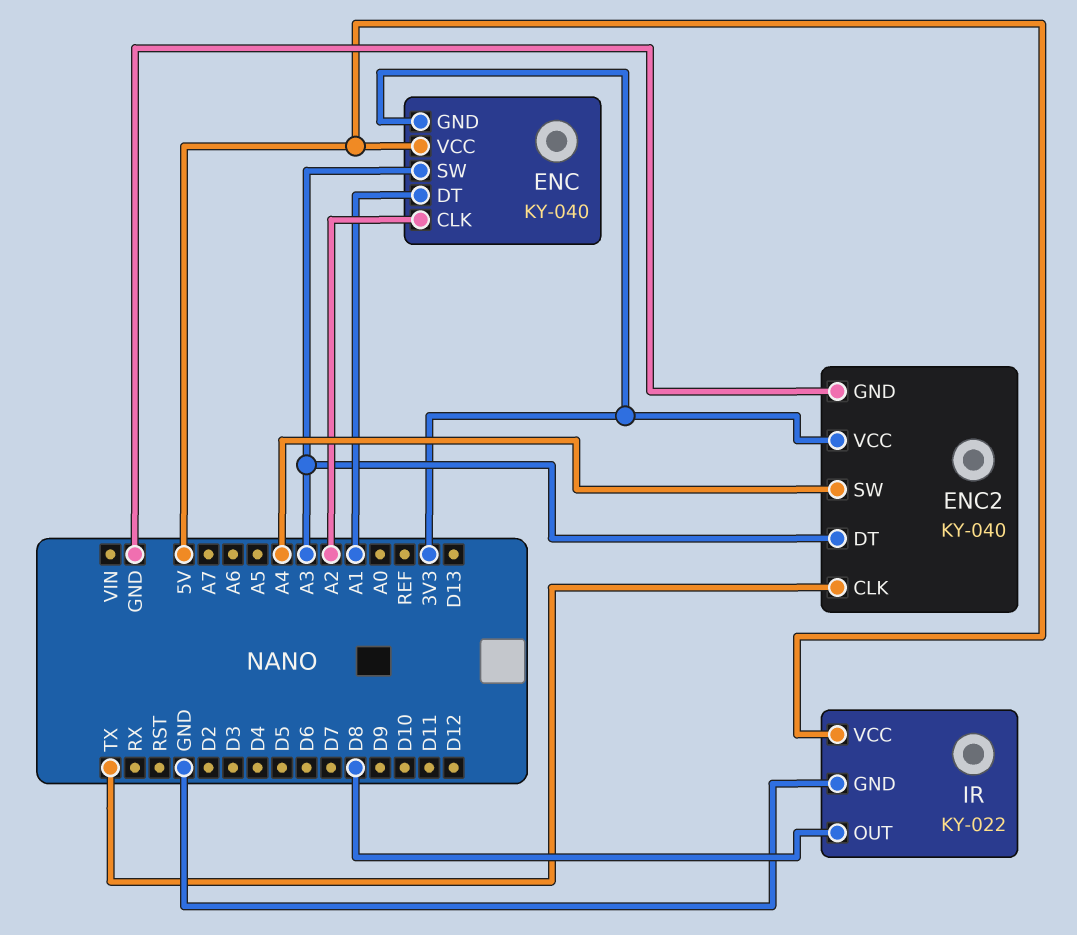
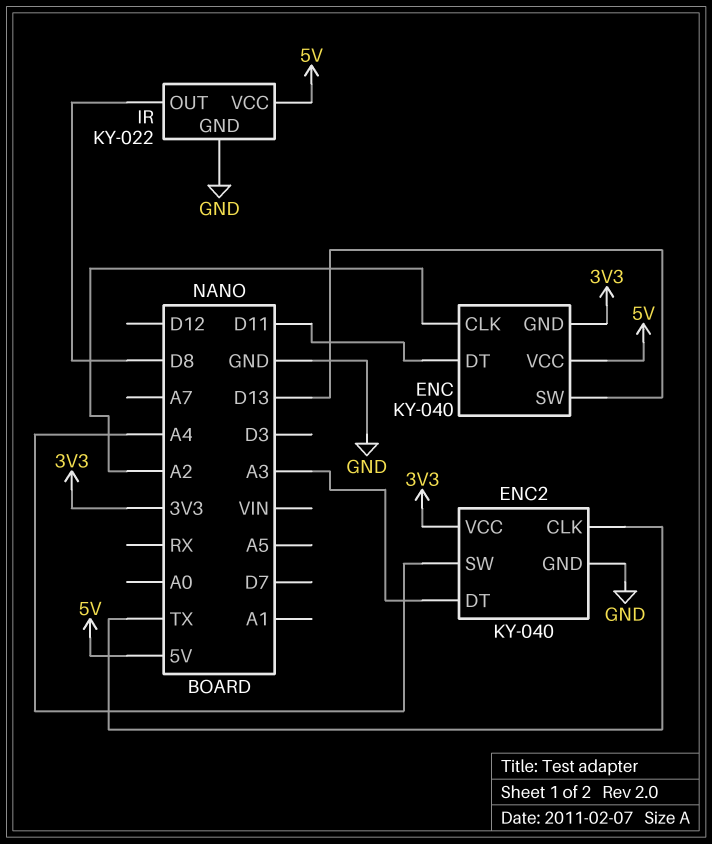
ENC pin DT: A1 -> D11
ENC pin SW: A3 -> D13

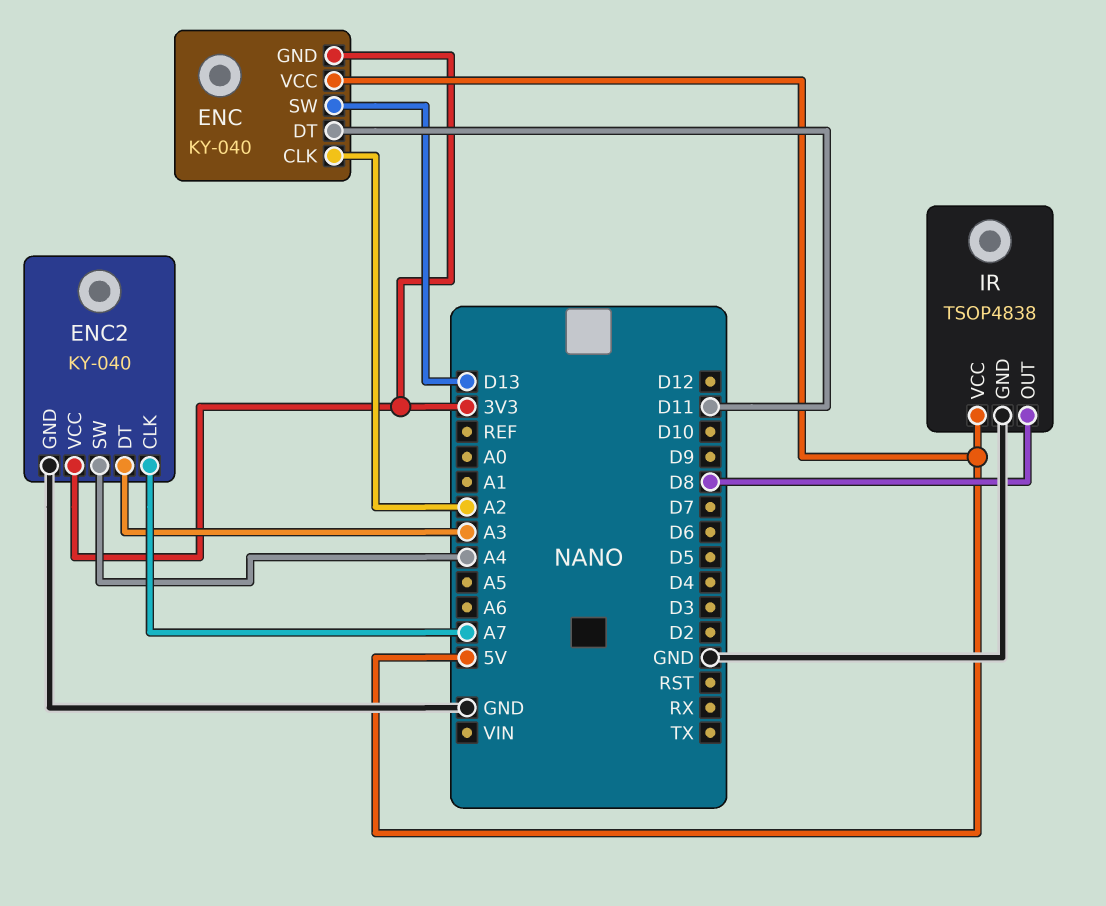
ENC2 pin CLK: TX -> A7
IR: KY-022 -> TSOP4838

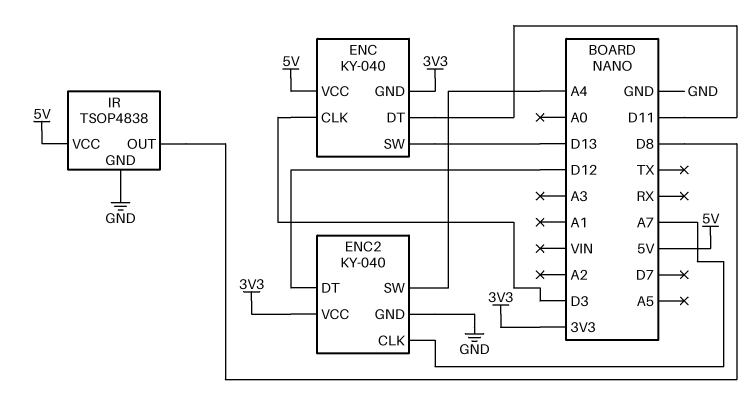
ENC pin CLK: A2 -> D3
ENC2 pin DT: A3 -> D12

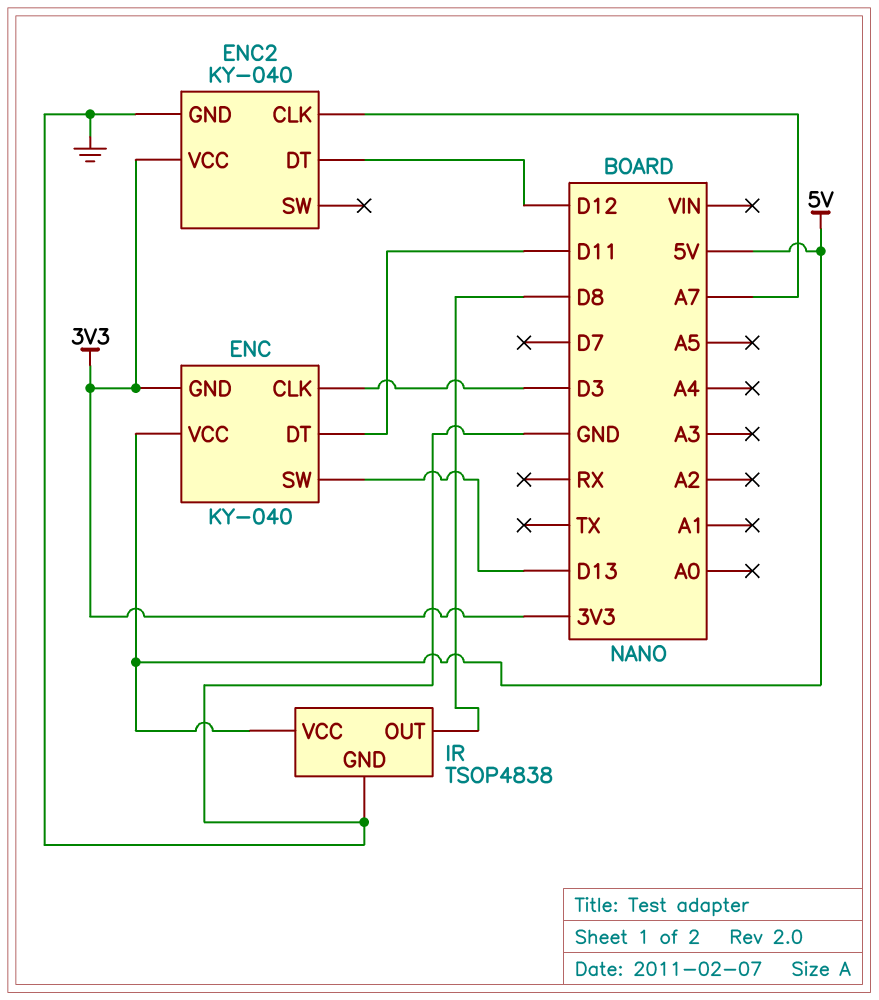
ENC2 pin SW: A4 -> none

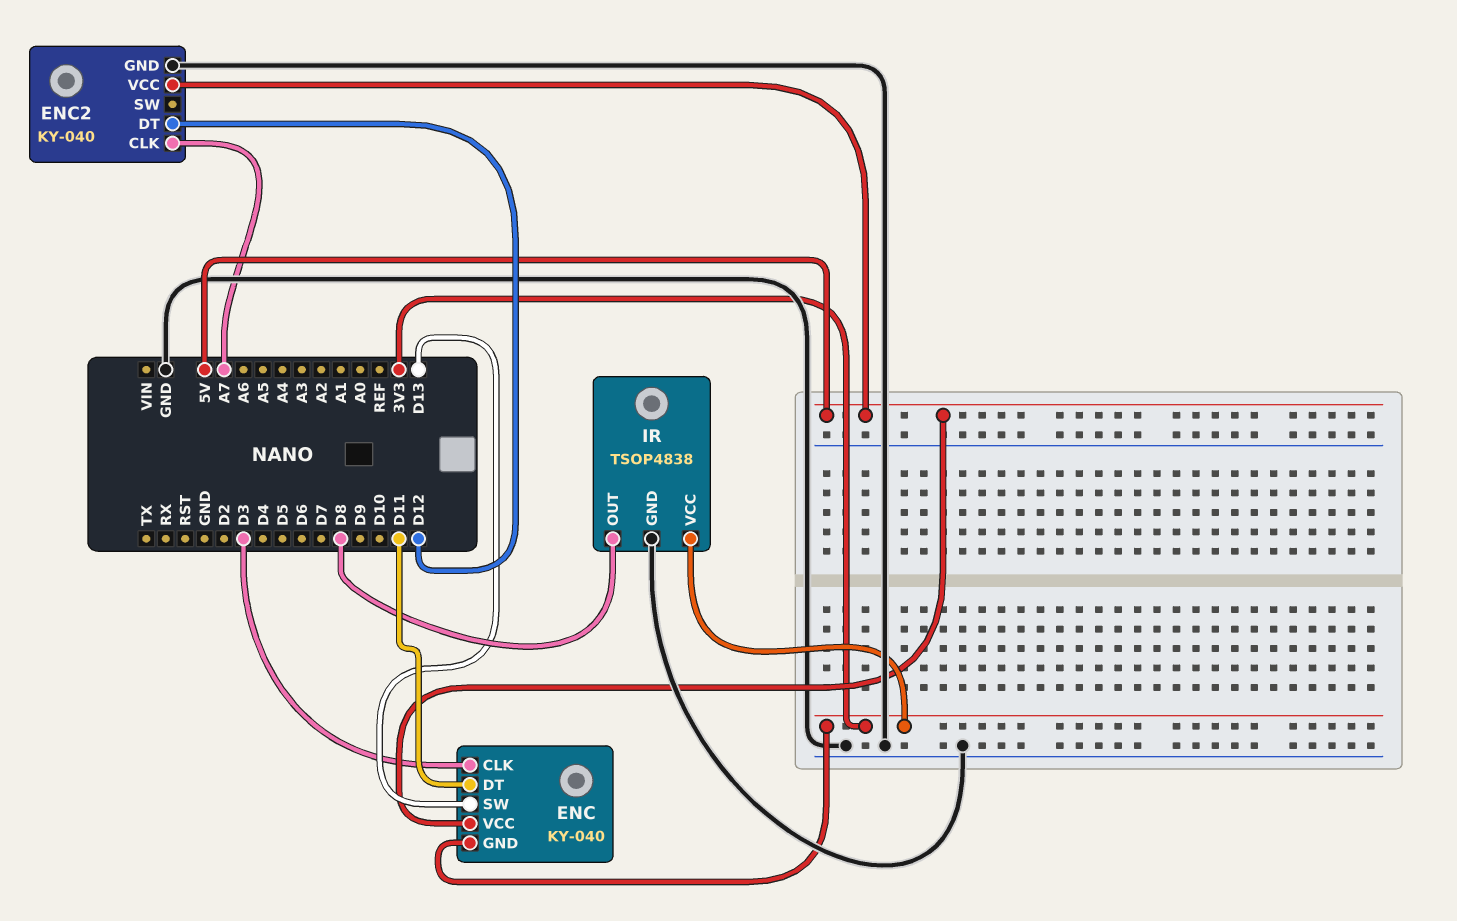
ENC2 pin VCC: 3V3 -> 5V
IR pin VCC: 5V -> 3V3

